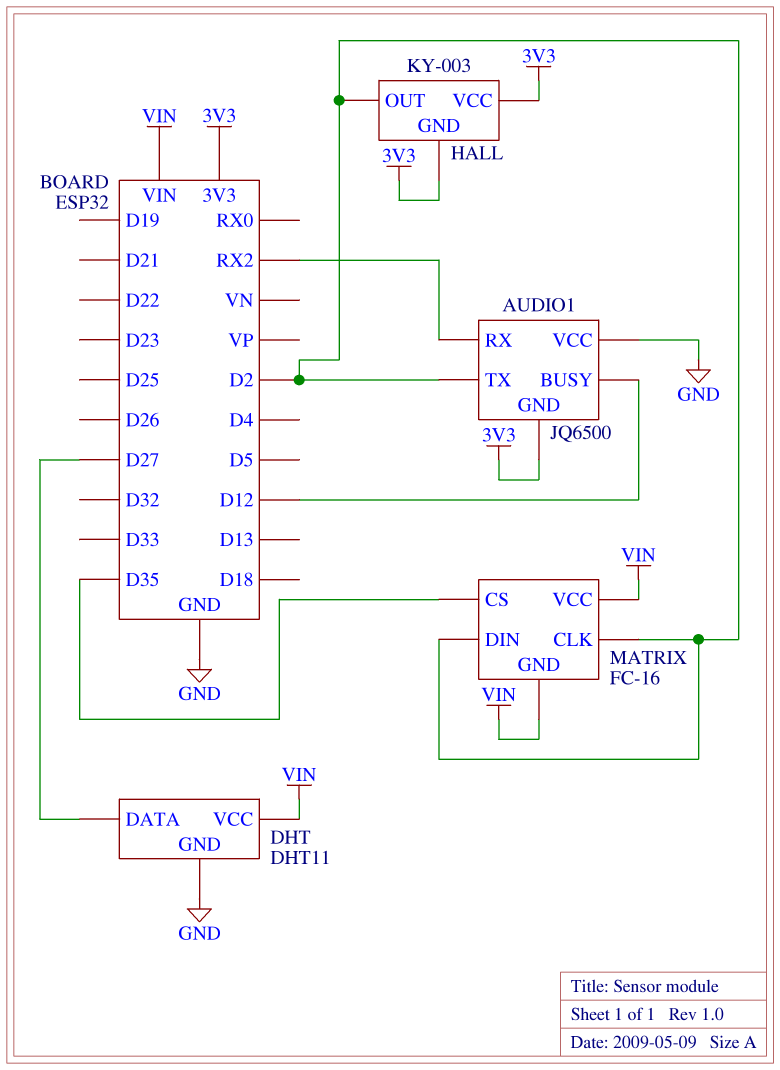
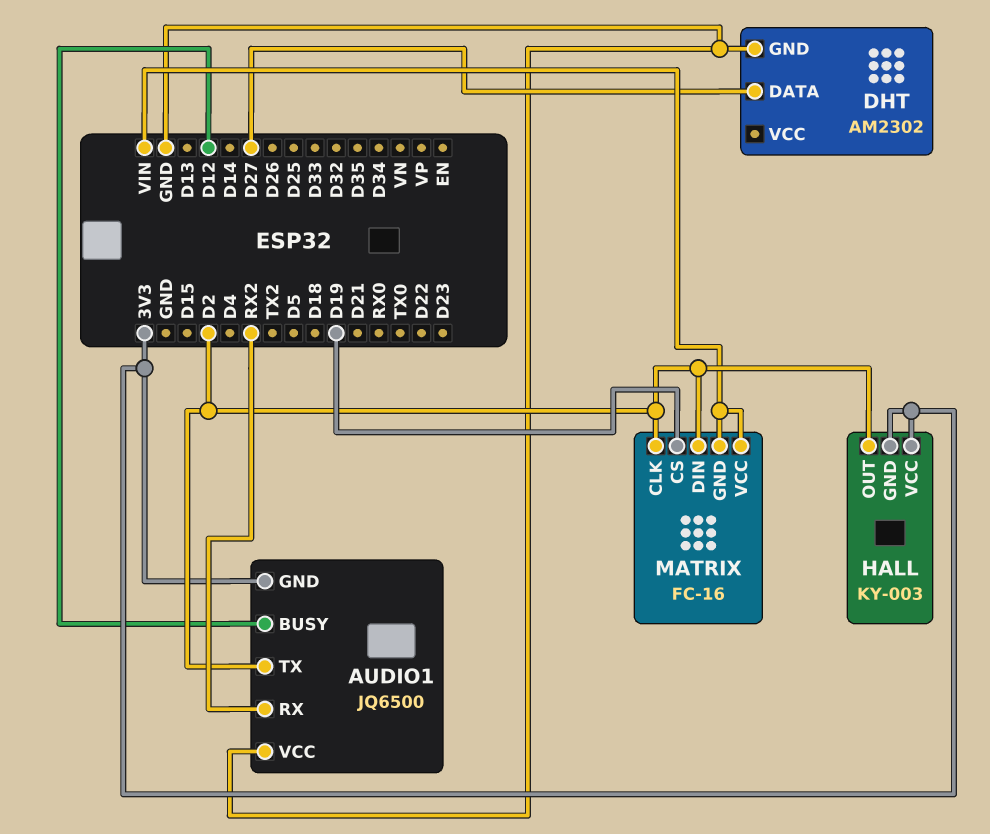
DHT: DHT11 -> AM2302
DHT pin VCC: VIN -> none
MATRIX pin CS: D35 -> D19

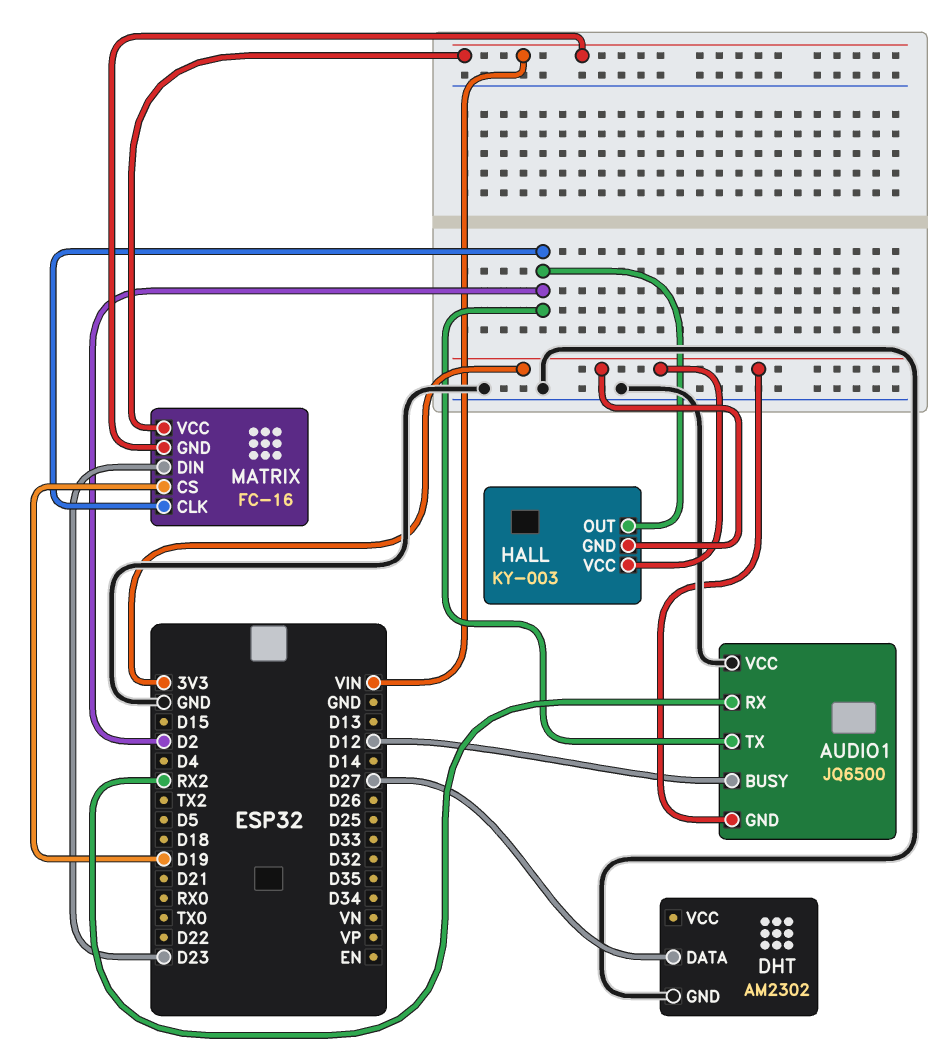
MATRIX pin DIN: D2 -> D23

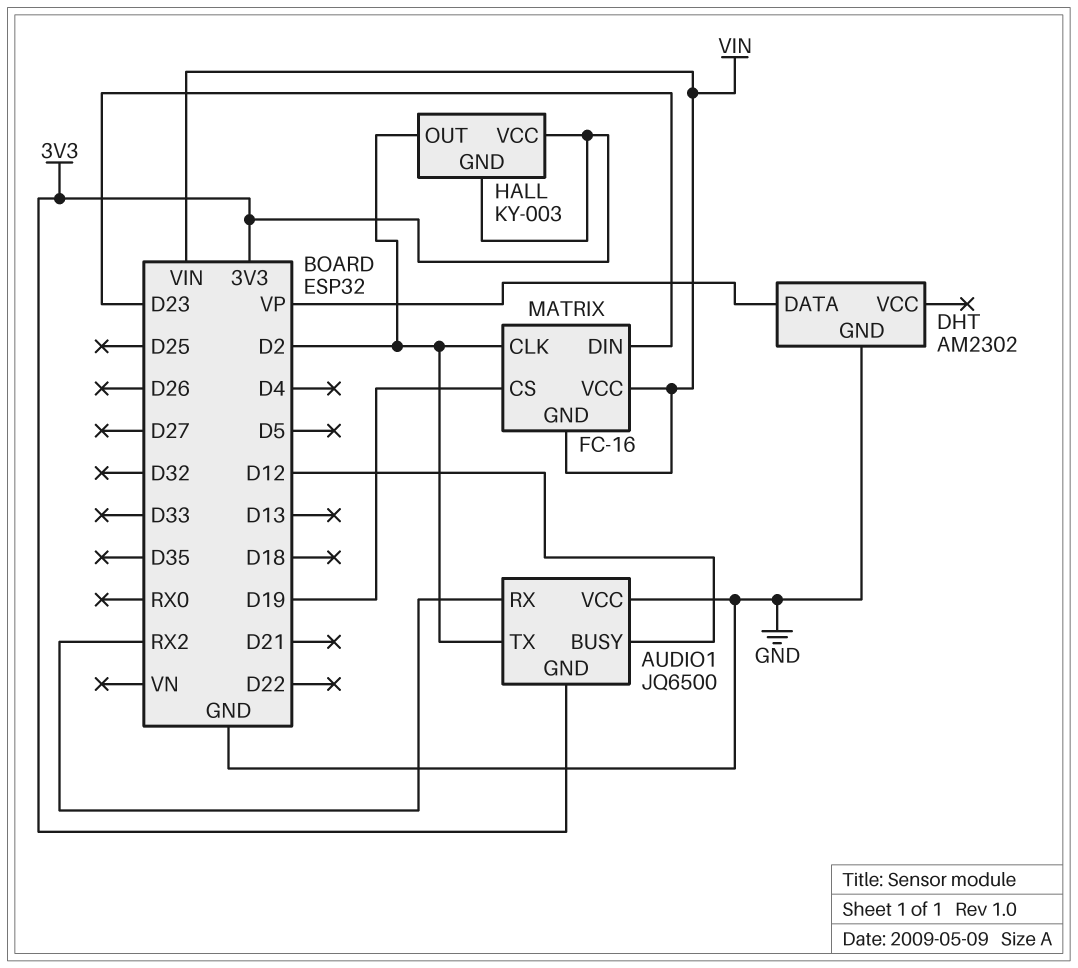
DHT pin DATA: D27 -> VP

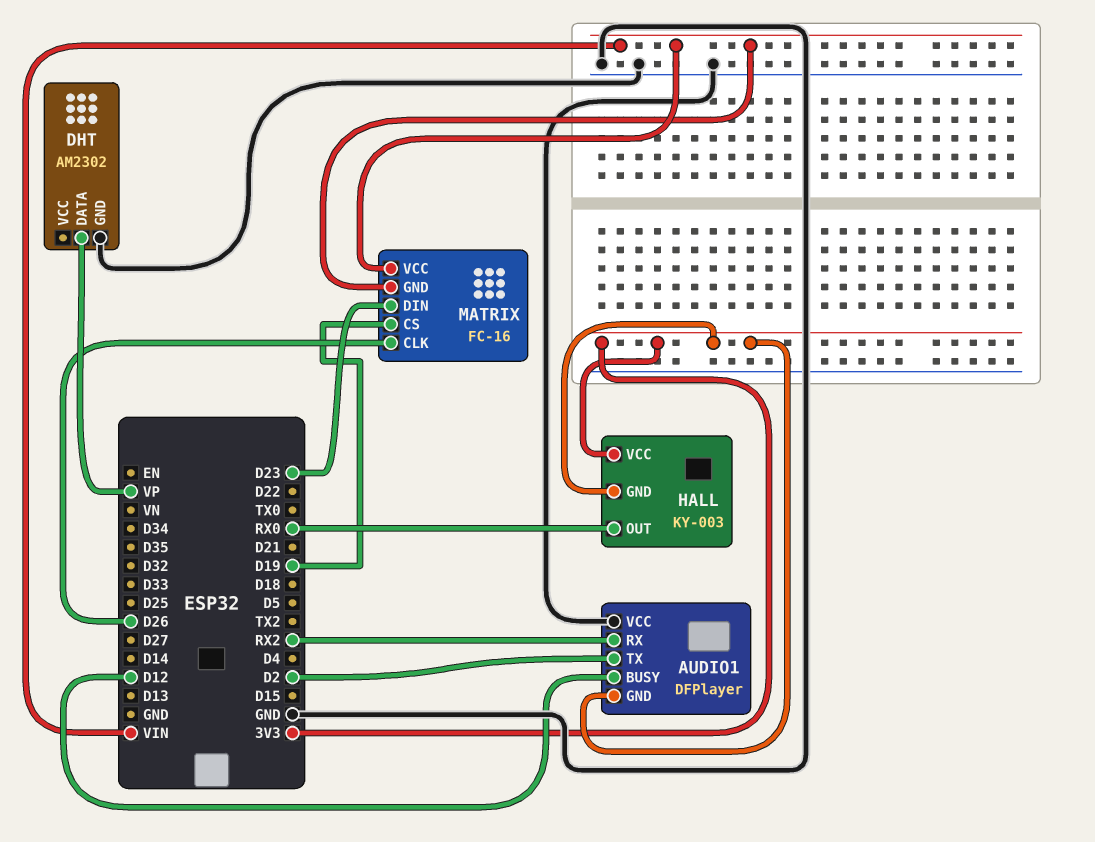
AUDIO1: JQ6500 -> DFPlayer
HALL pin OUT: D2 -> RX0
MATRIX pin CLK: D2 -> D26

